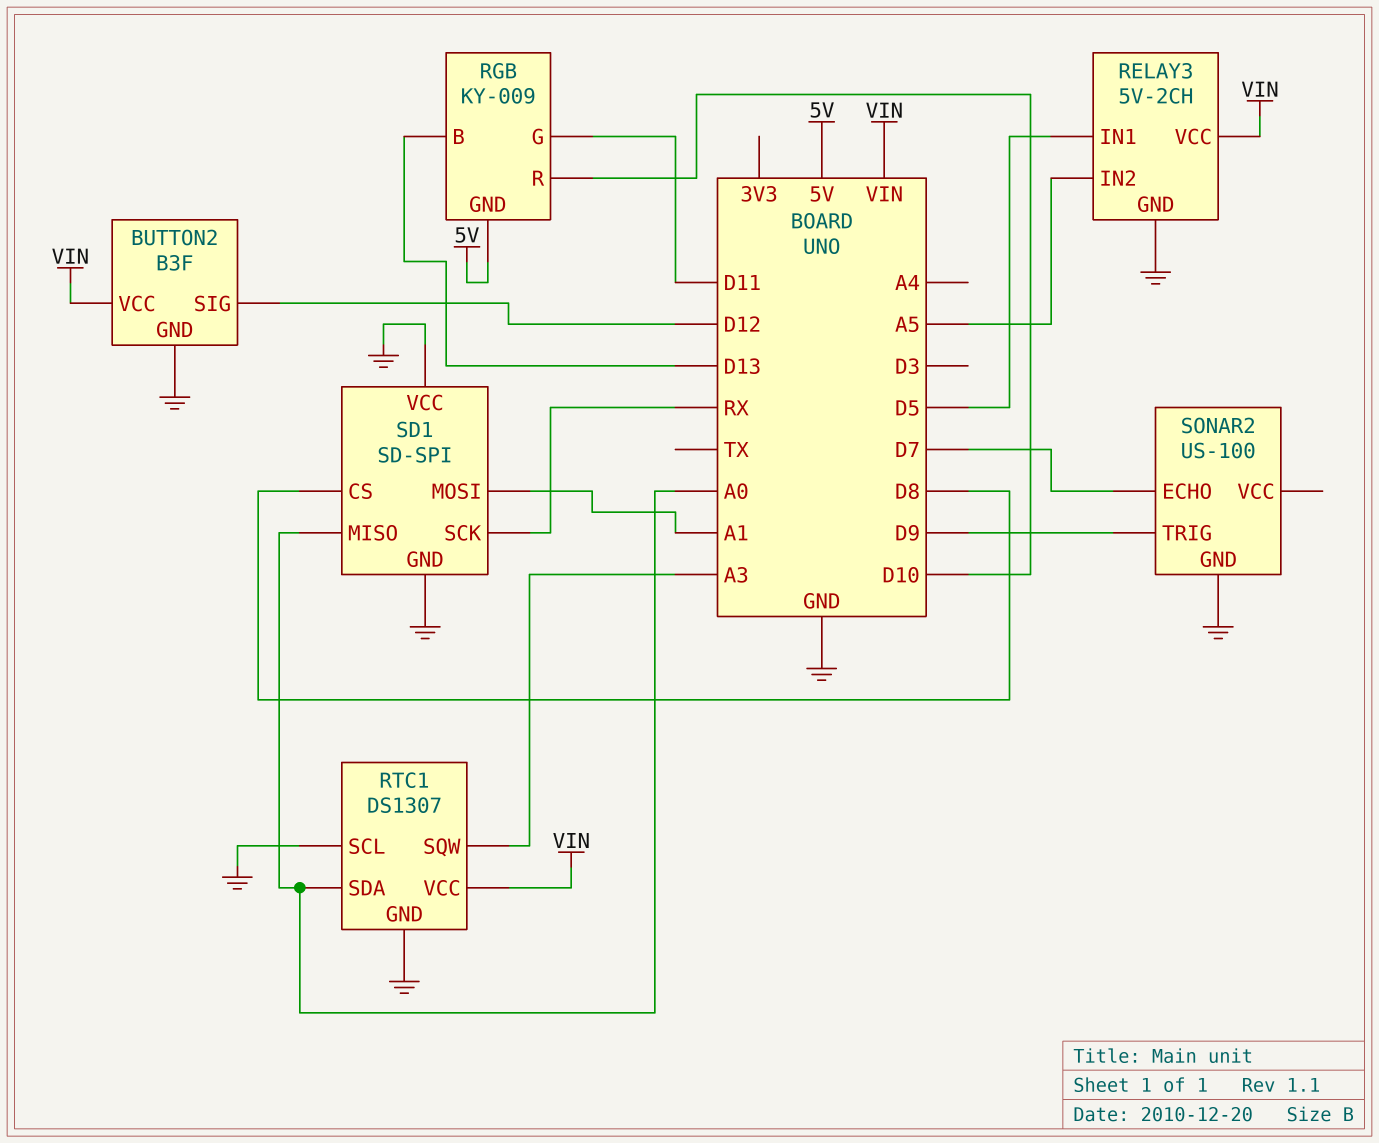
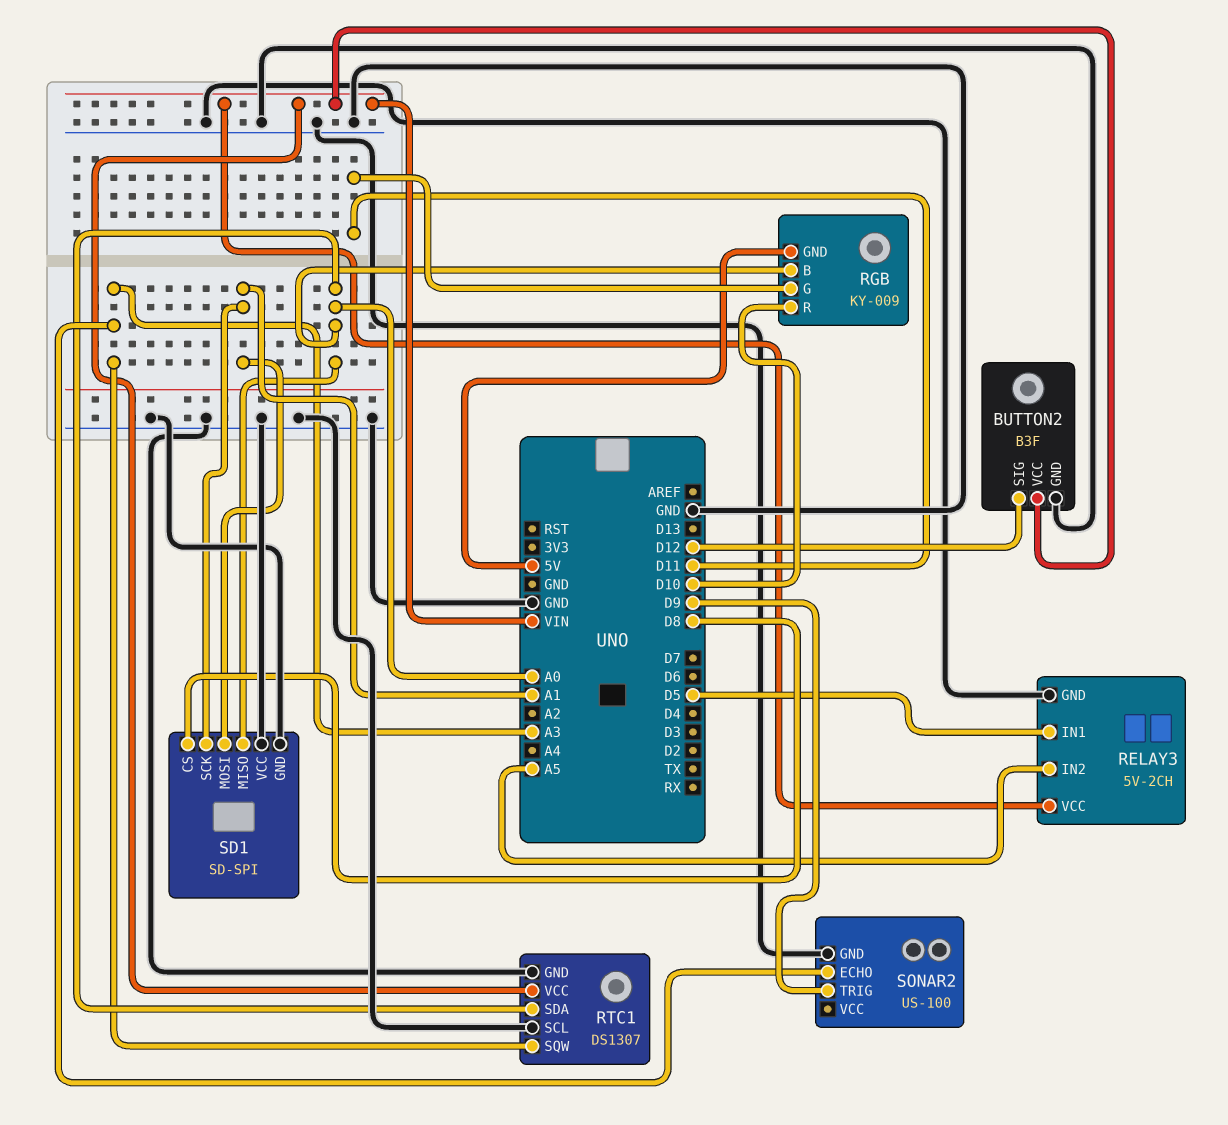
RGB pin B: D13 -> A0
SD1 pin SCK: RX -> A1
SONAR2 pin ECHO: D7 -> A3

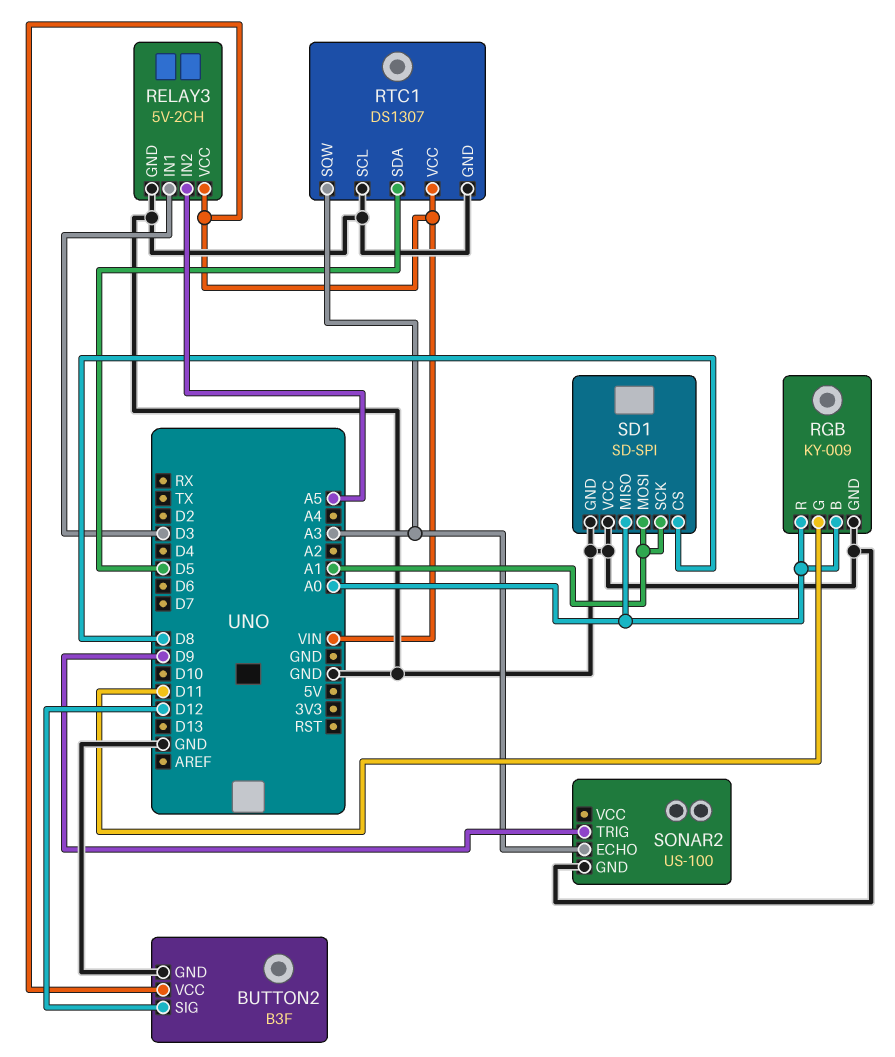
RELAY3 pin IN1: D5 -> D3
RGB pin GND: 5V -> GND
RGB pin R: D10 -> A0
RTC1 pin SDA: A0 -> D5

